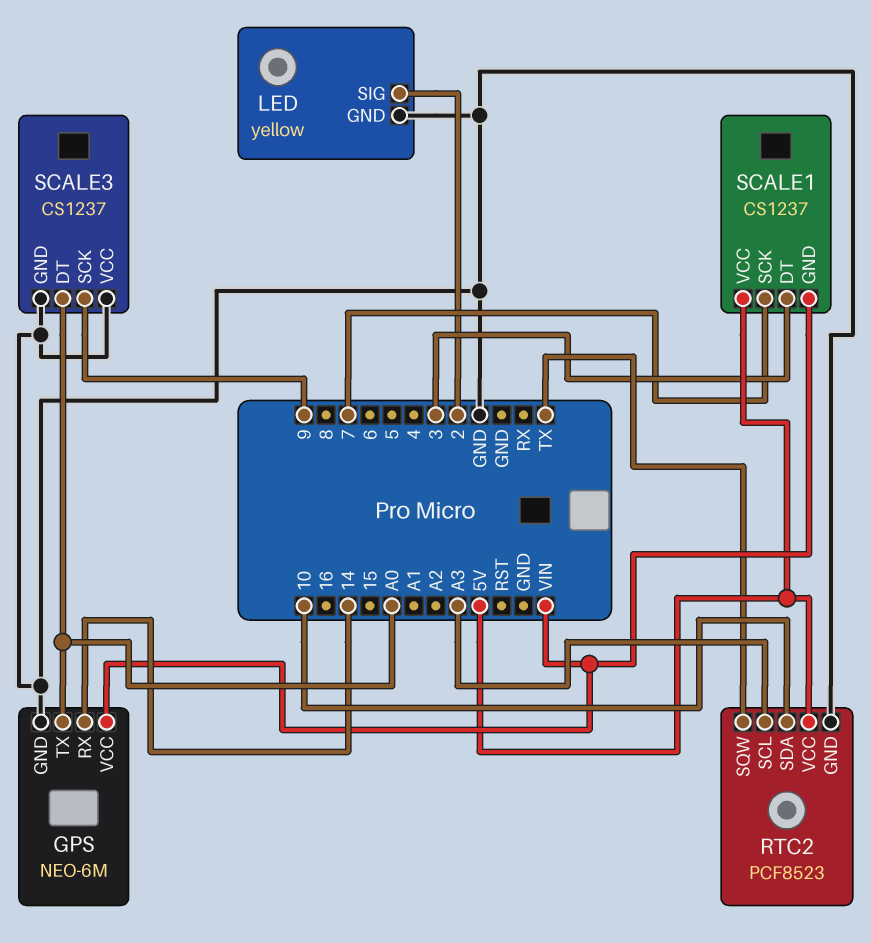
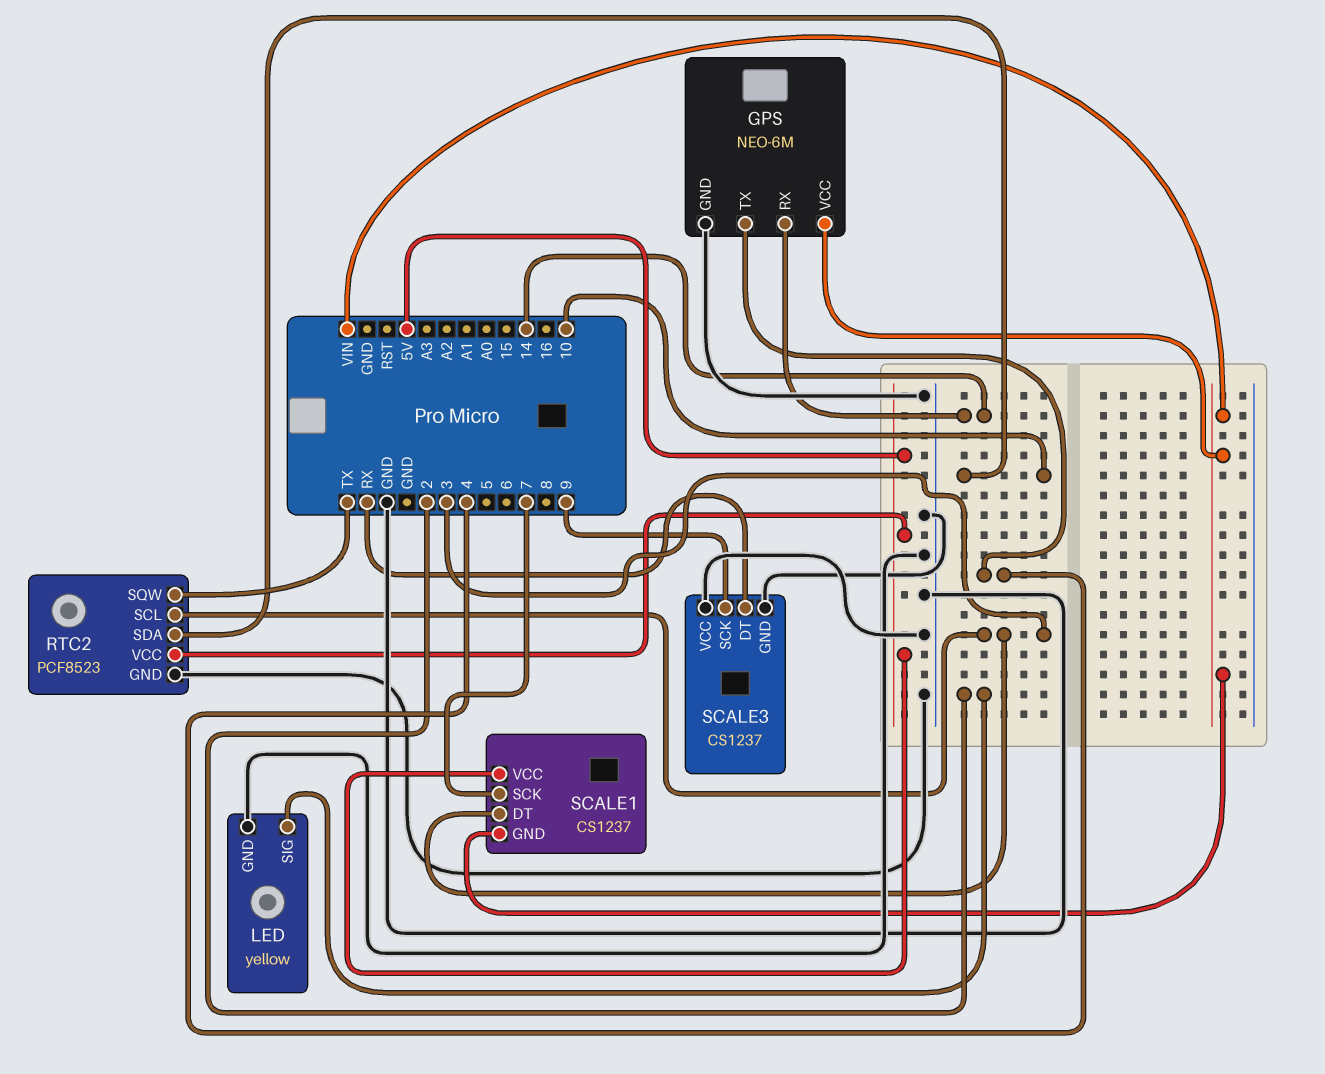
GPS pin TX: A0 -> 4
RTC2 pin SCL: A3 -> 3
SCALE3 pin DT: A0 -> RX

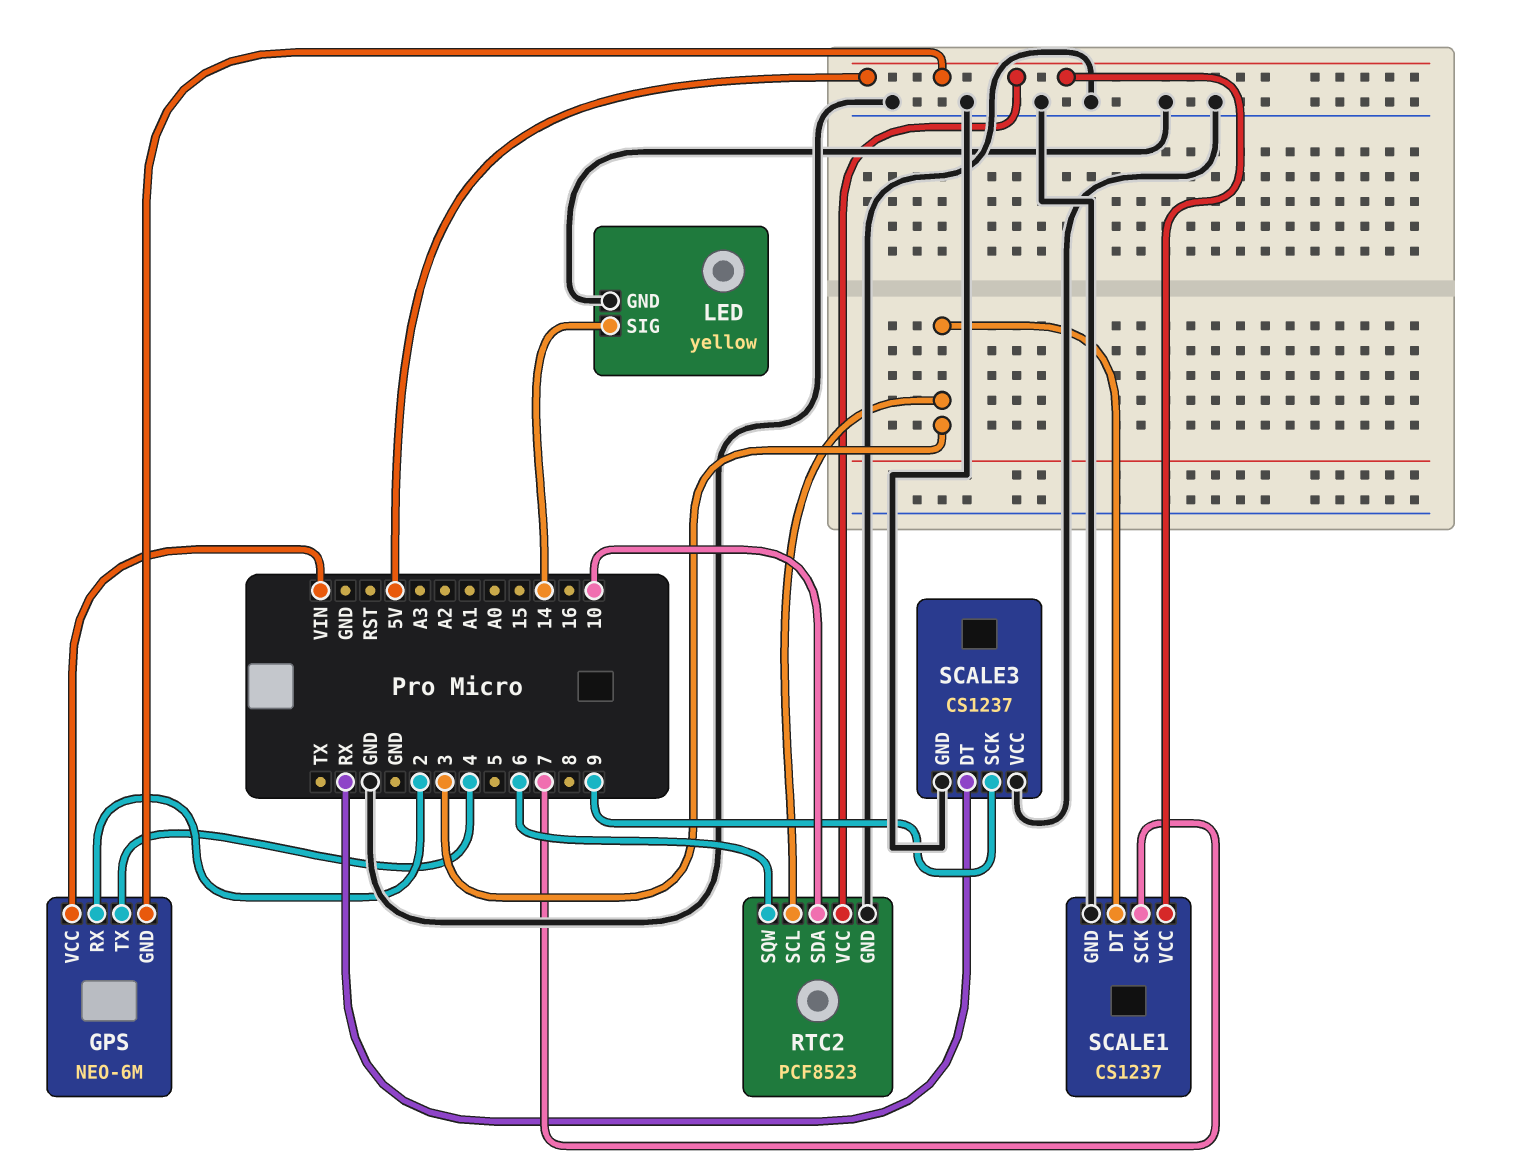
GPS pin GND: GND -> 5V
GPS pin RX: 14 -> 2
LED pin SIG: 2 -> 14
RTC2 pin SQW: TX -> 6
SCALE1 pin GND: VIN -> GND

